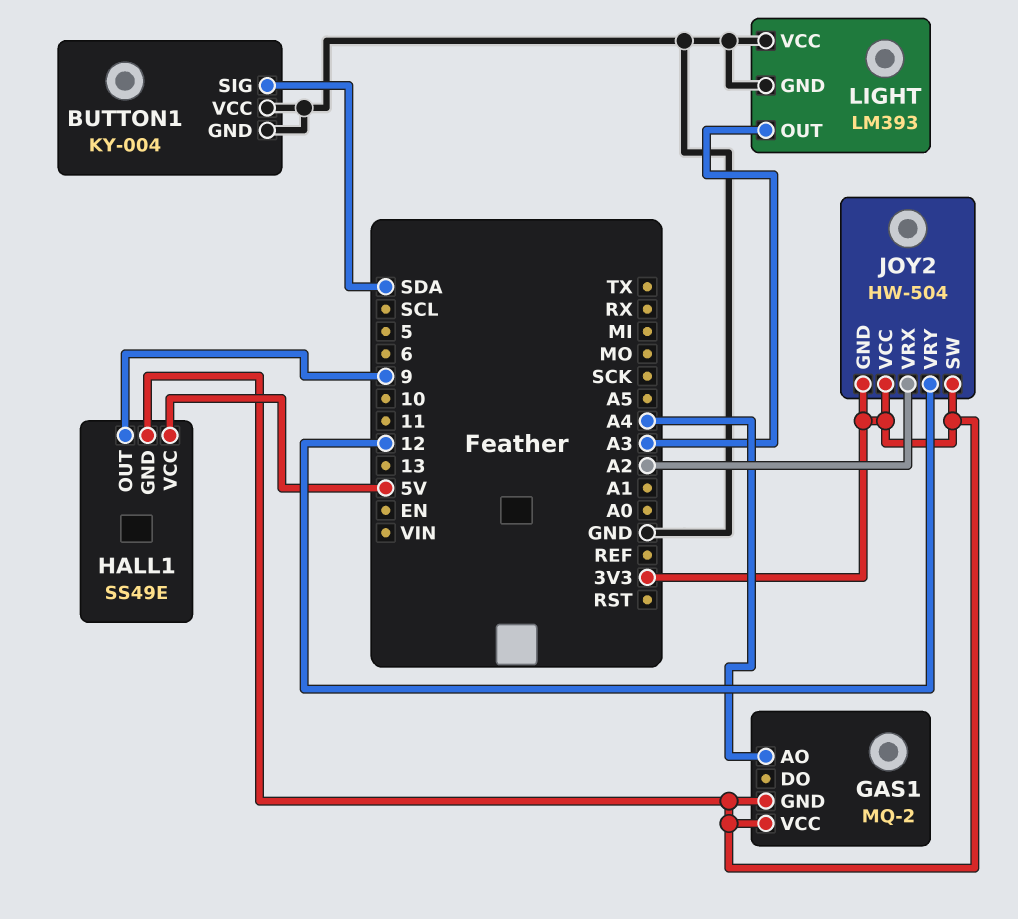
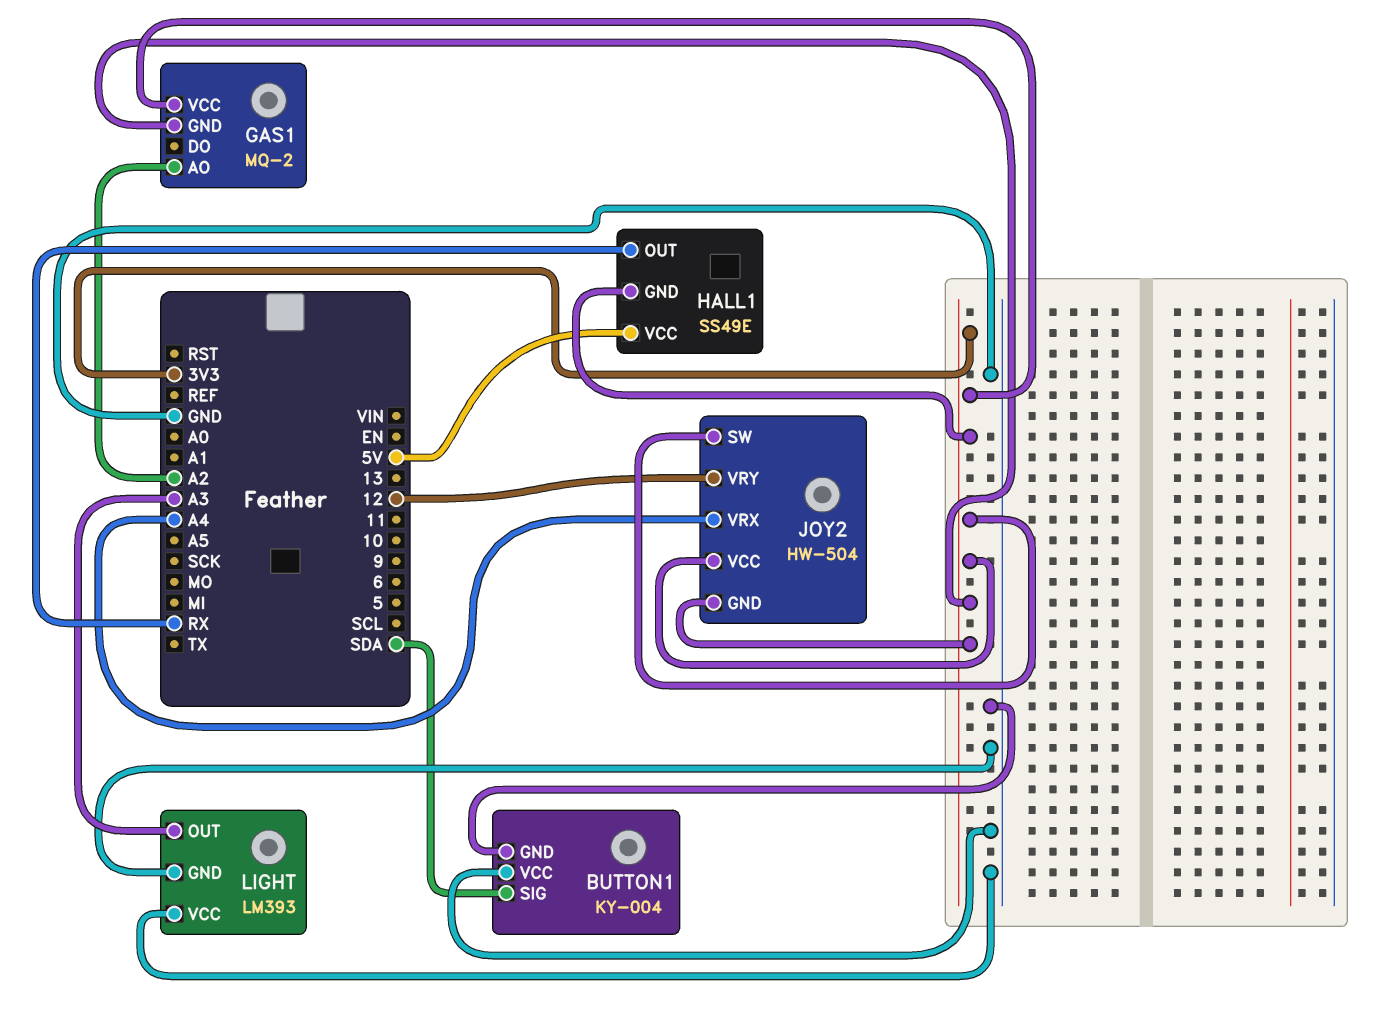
GAS1 pin AO: A4 -> A2
HALL1 pin OUT: 9 -> RX
JOY2 pin VRX: A2 -> A4

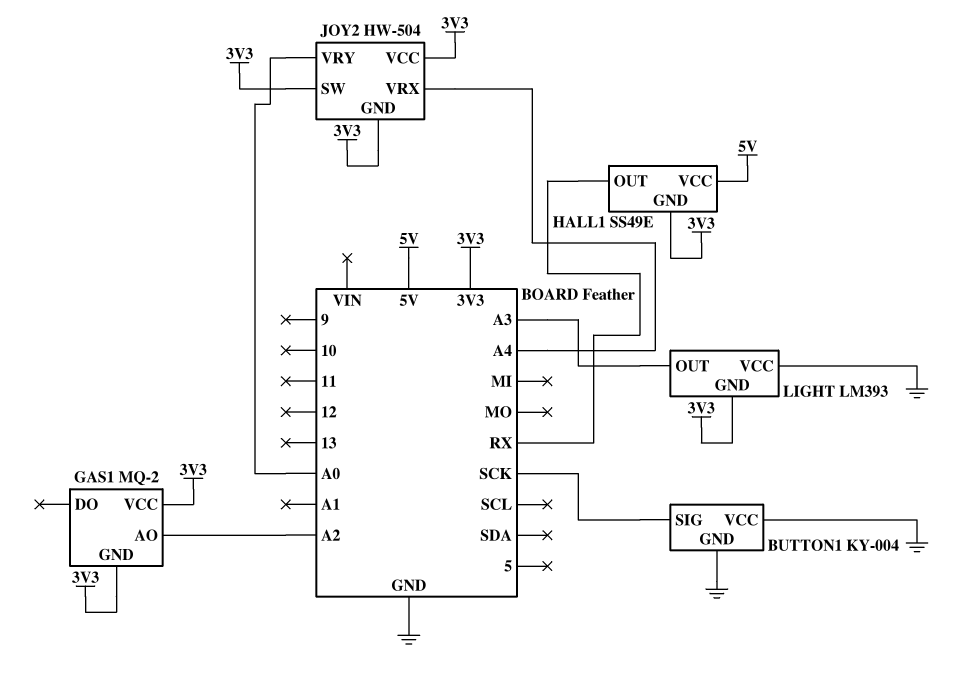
BUTTON1 pin SIG: SDA -> SCK
JOY2 pin VRY: 12 -> A0
LIGHT pin GND: GND -> 3V3

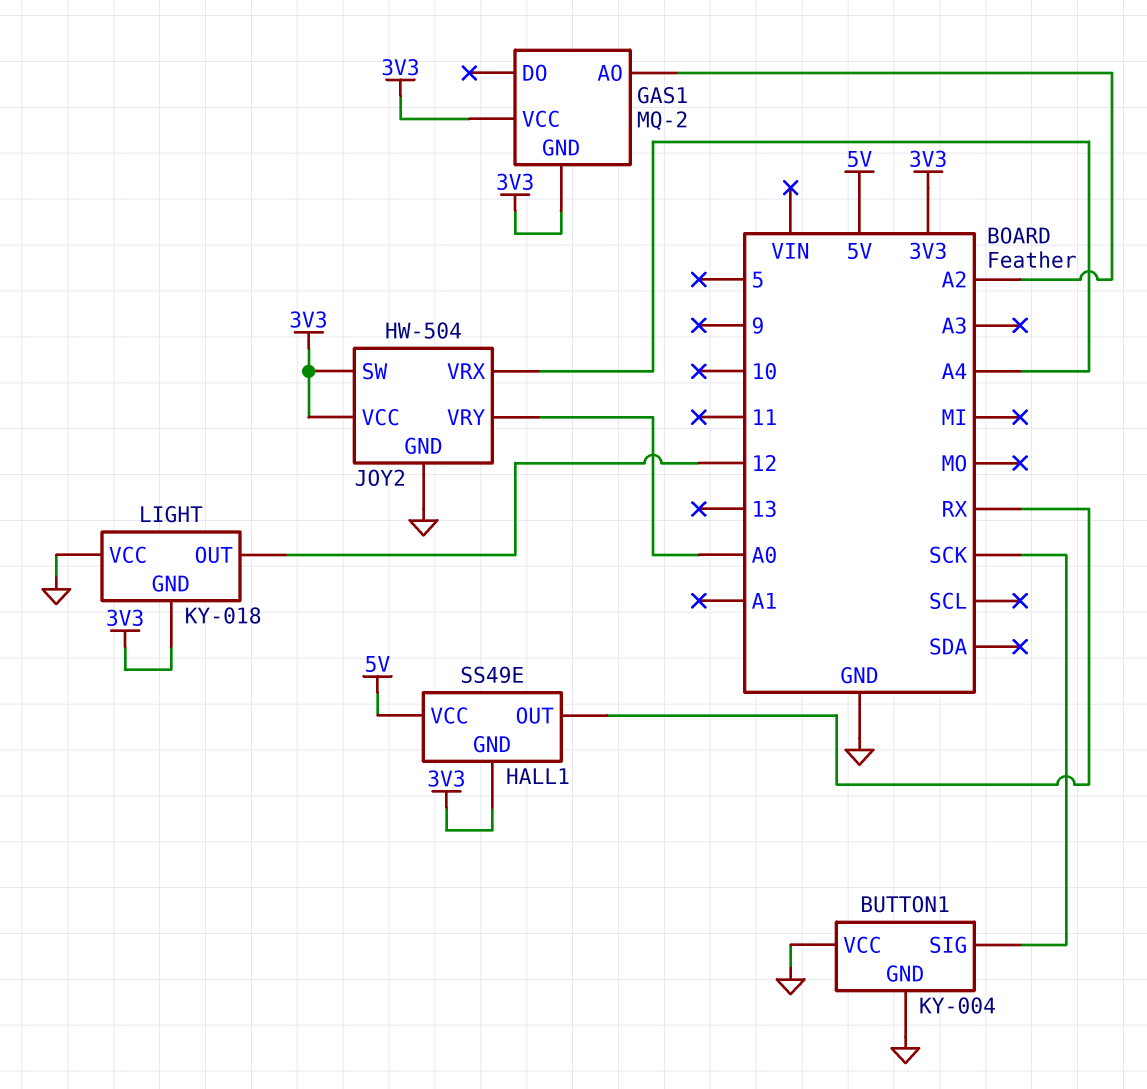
JOY2 pin GND: 3V3 -> GND
LIGHT: LM393 -> KY-018
LIGHT pin OUT: A3 -> 12

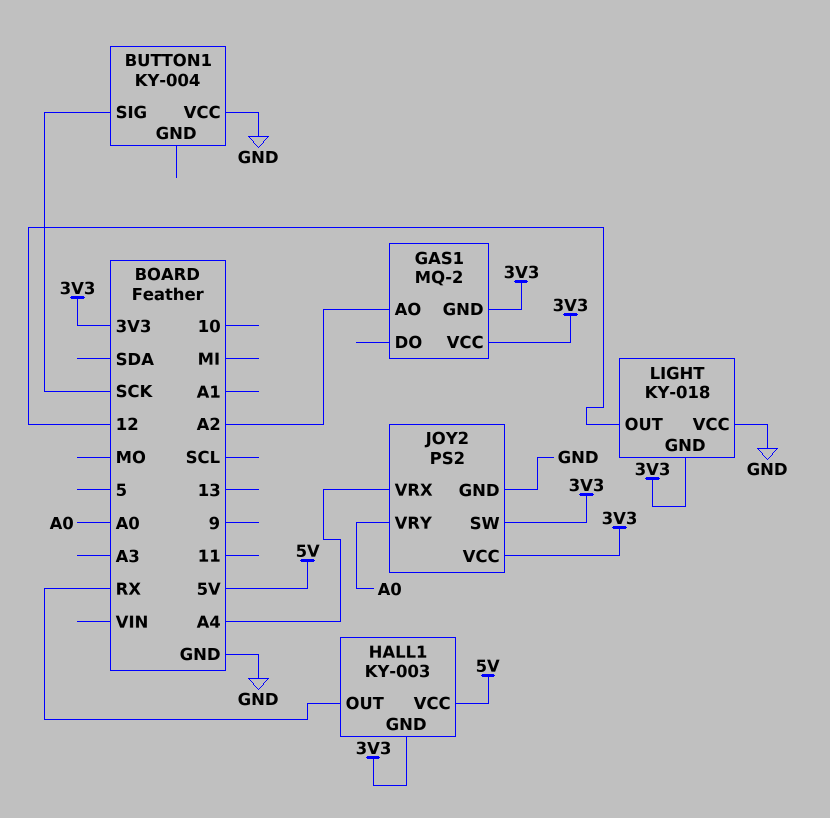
BUTTON1 pin GND: GND -> none
HALL1: SS49E -> KY-003
JOY2: HW-504 -> PS2

